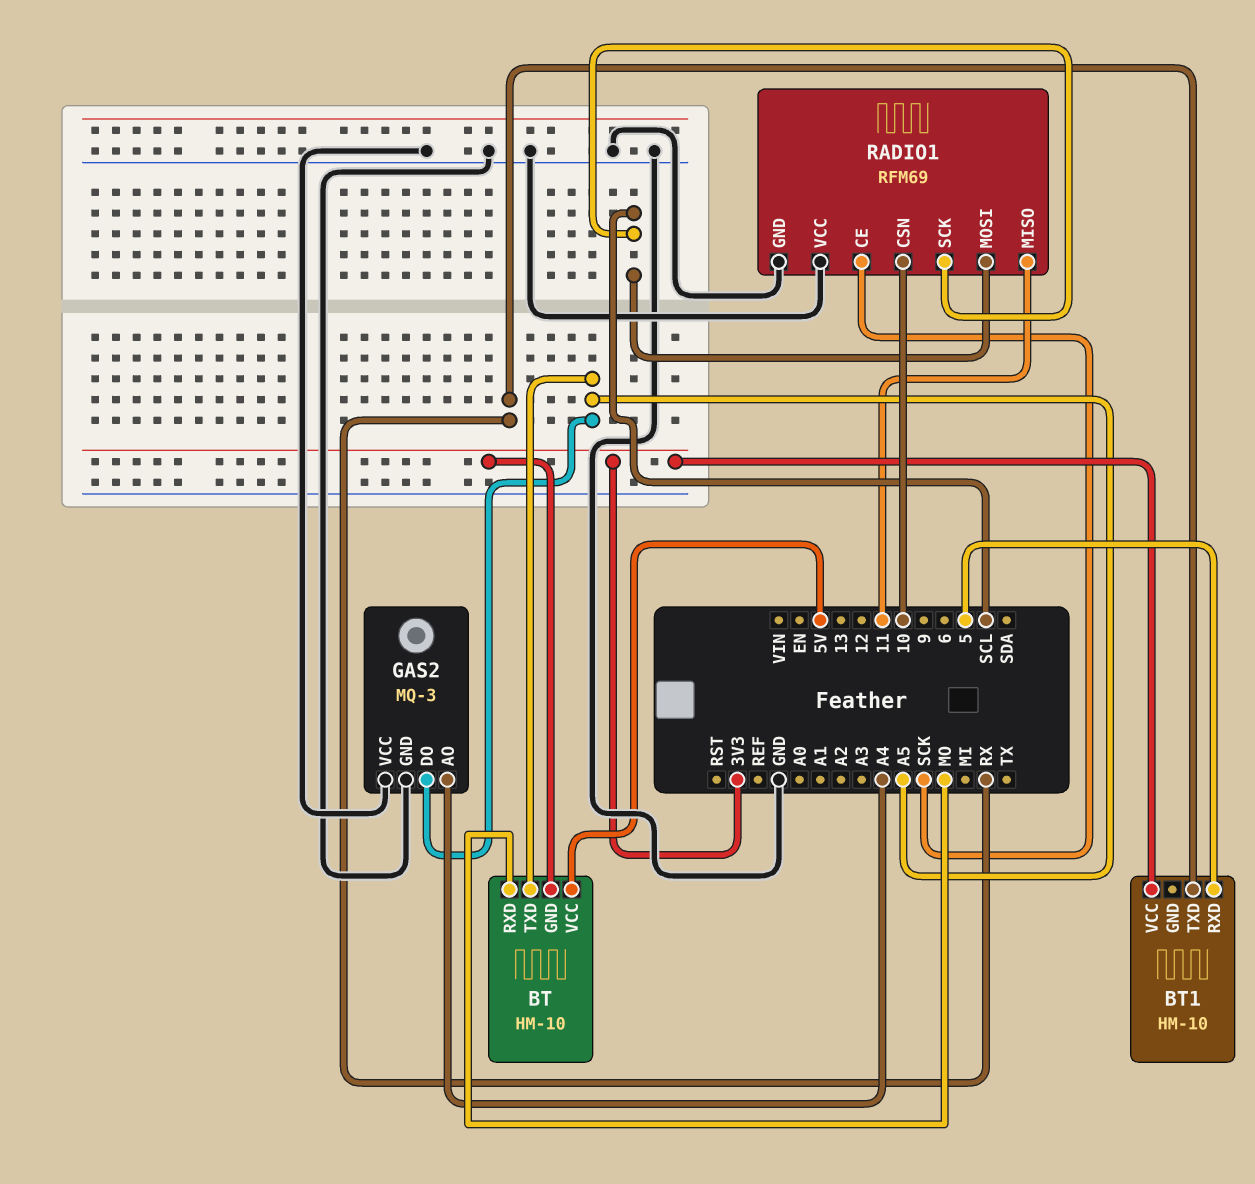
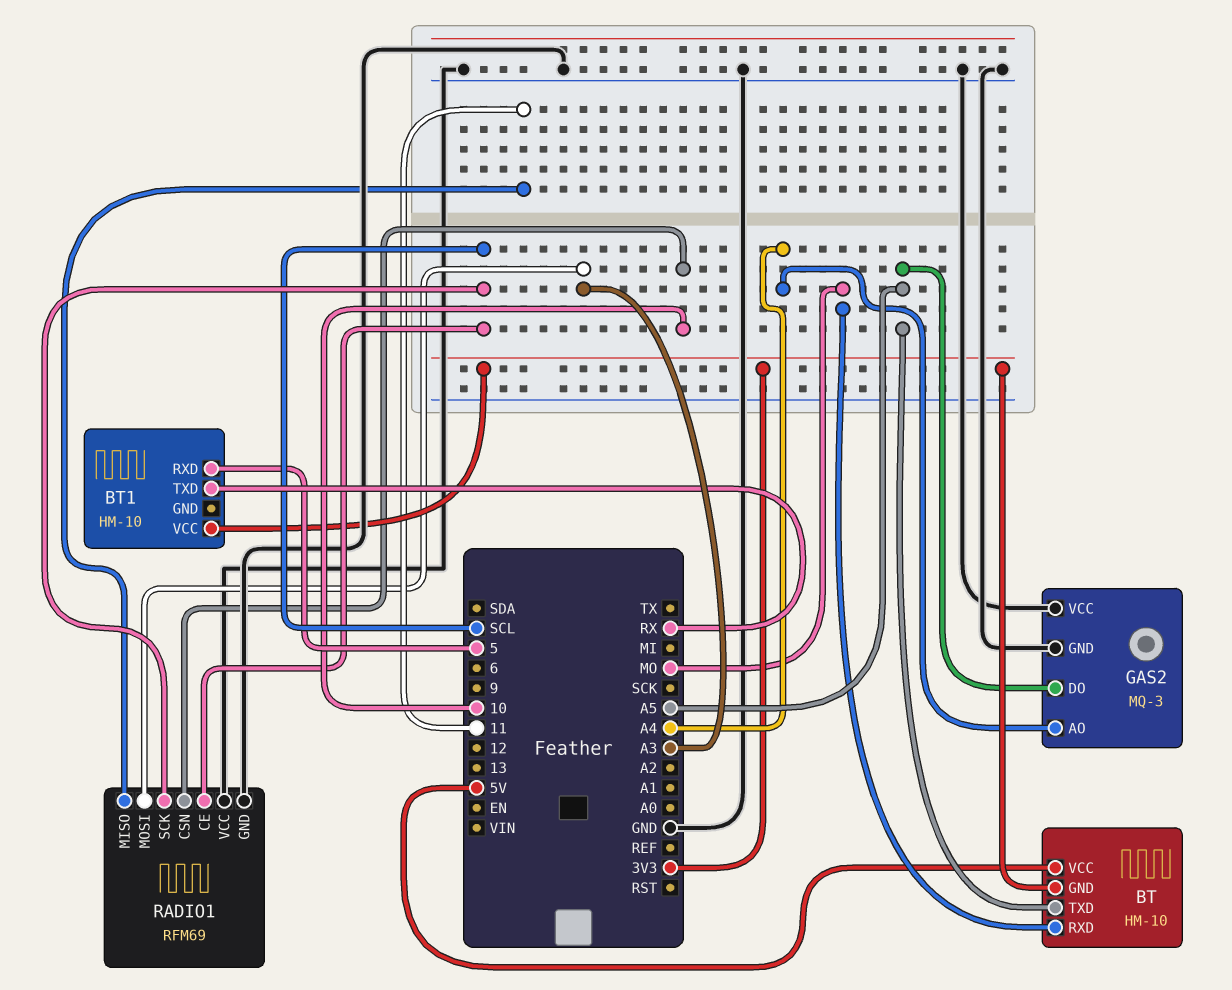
RADIO1 pin CE: SCK -> SCL
RADIO1 pin MOSI: SCL -> A3

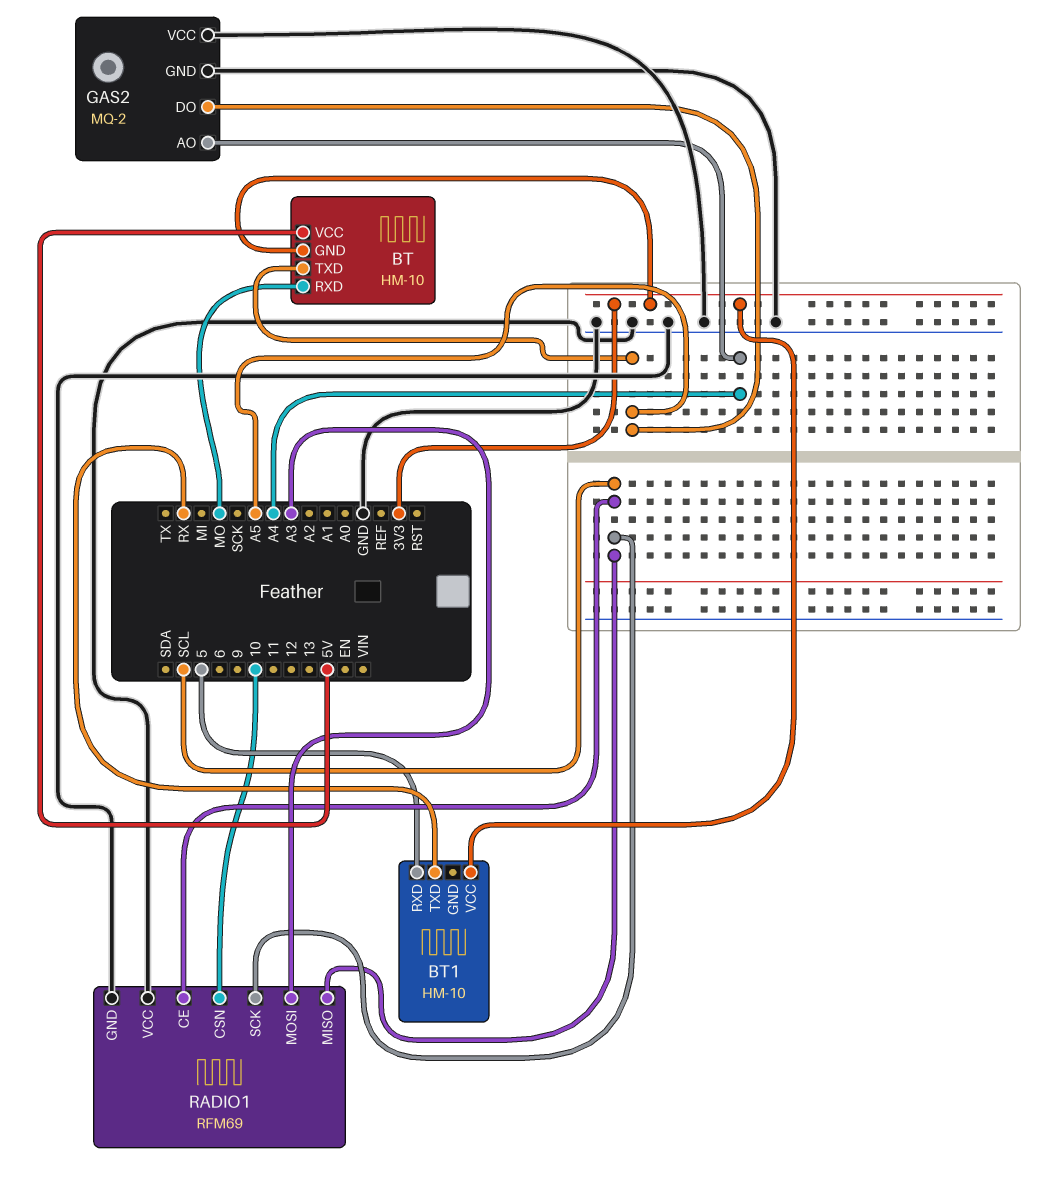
GAS2: MQ-3 -> MQ-2
RADIO1 pin MISO: 11 -> SCL

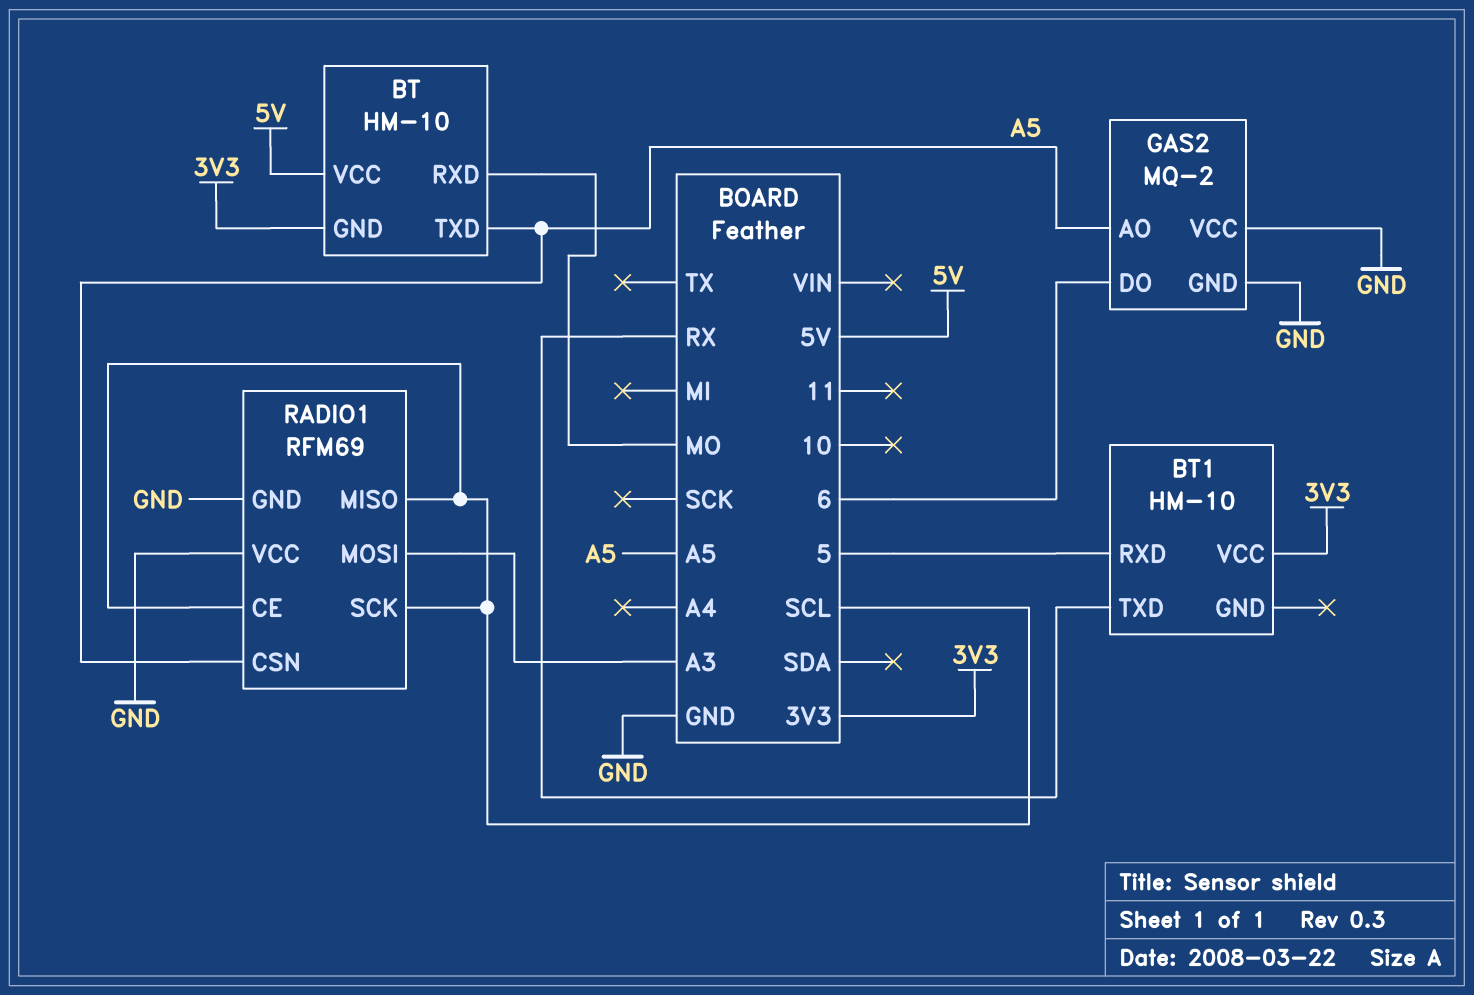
GAS2 pin AO: A4 -> A5
GAS2 pin DO: A5 -> 6
RADIO1 pin CSN: 10 -> A5

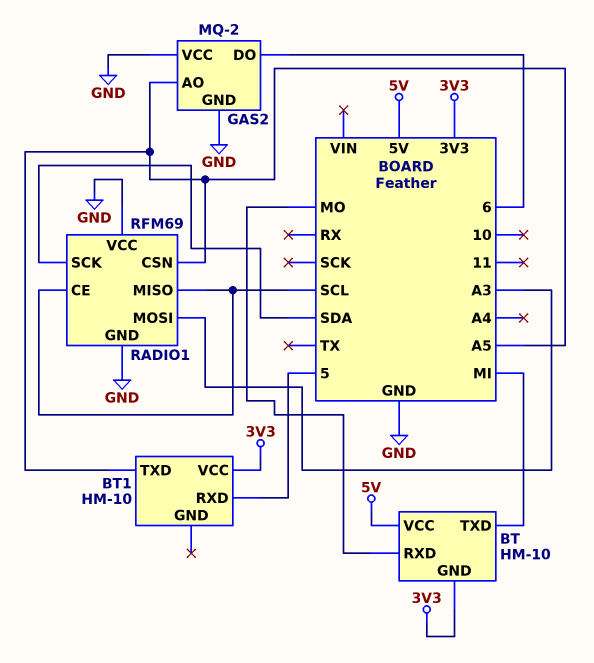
BT pin TXD: A5 -> MI
BT1 pin TXD: RX -> A5
RADIO1 pin SCK: SCL -> SDA

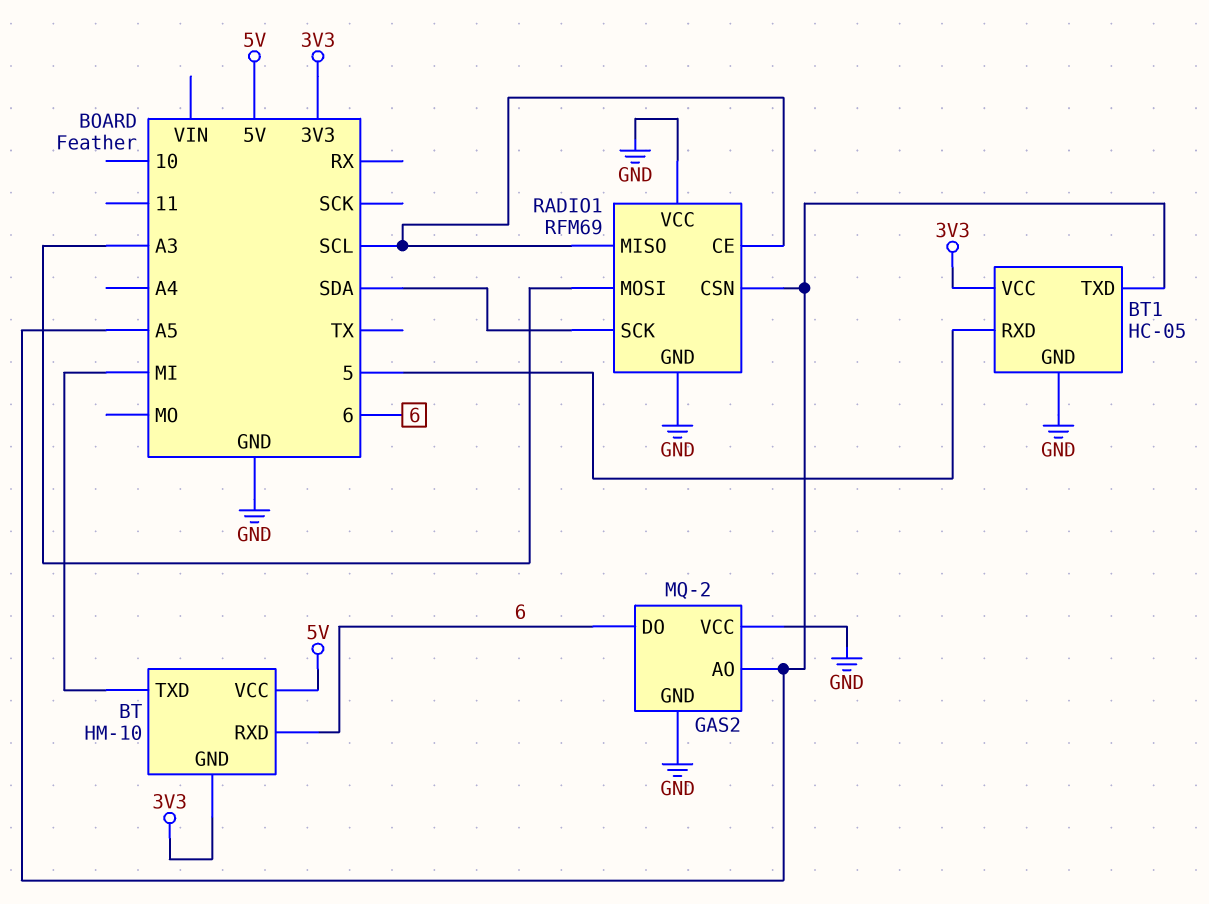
BT pin RXD: MO -> 6
BT1: HM-10 -> HC-05
BT1 pin GND: none -> GND

